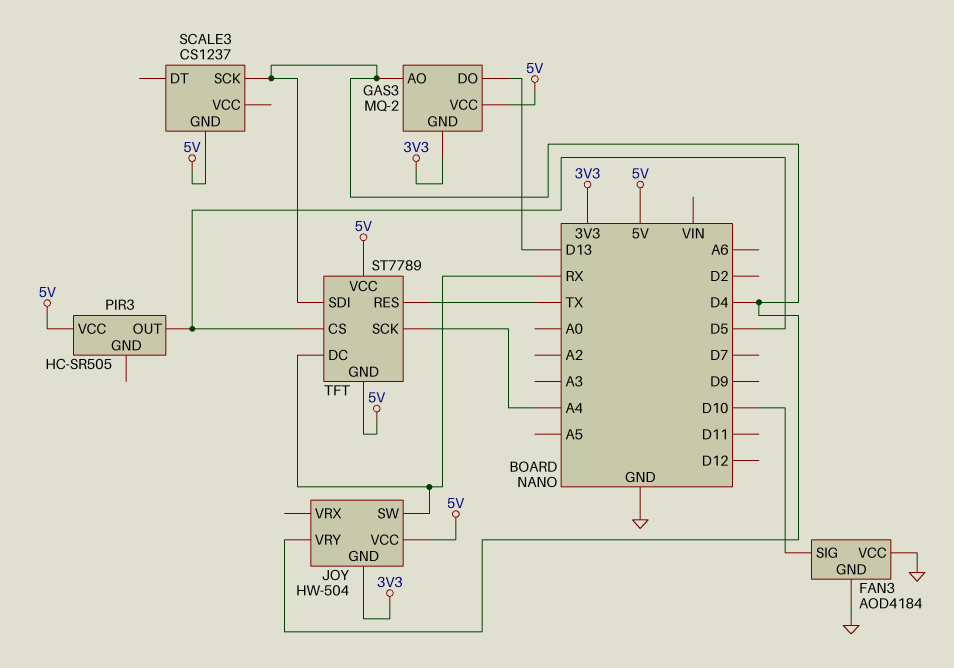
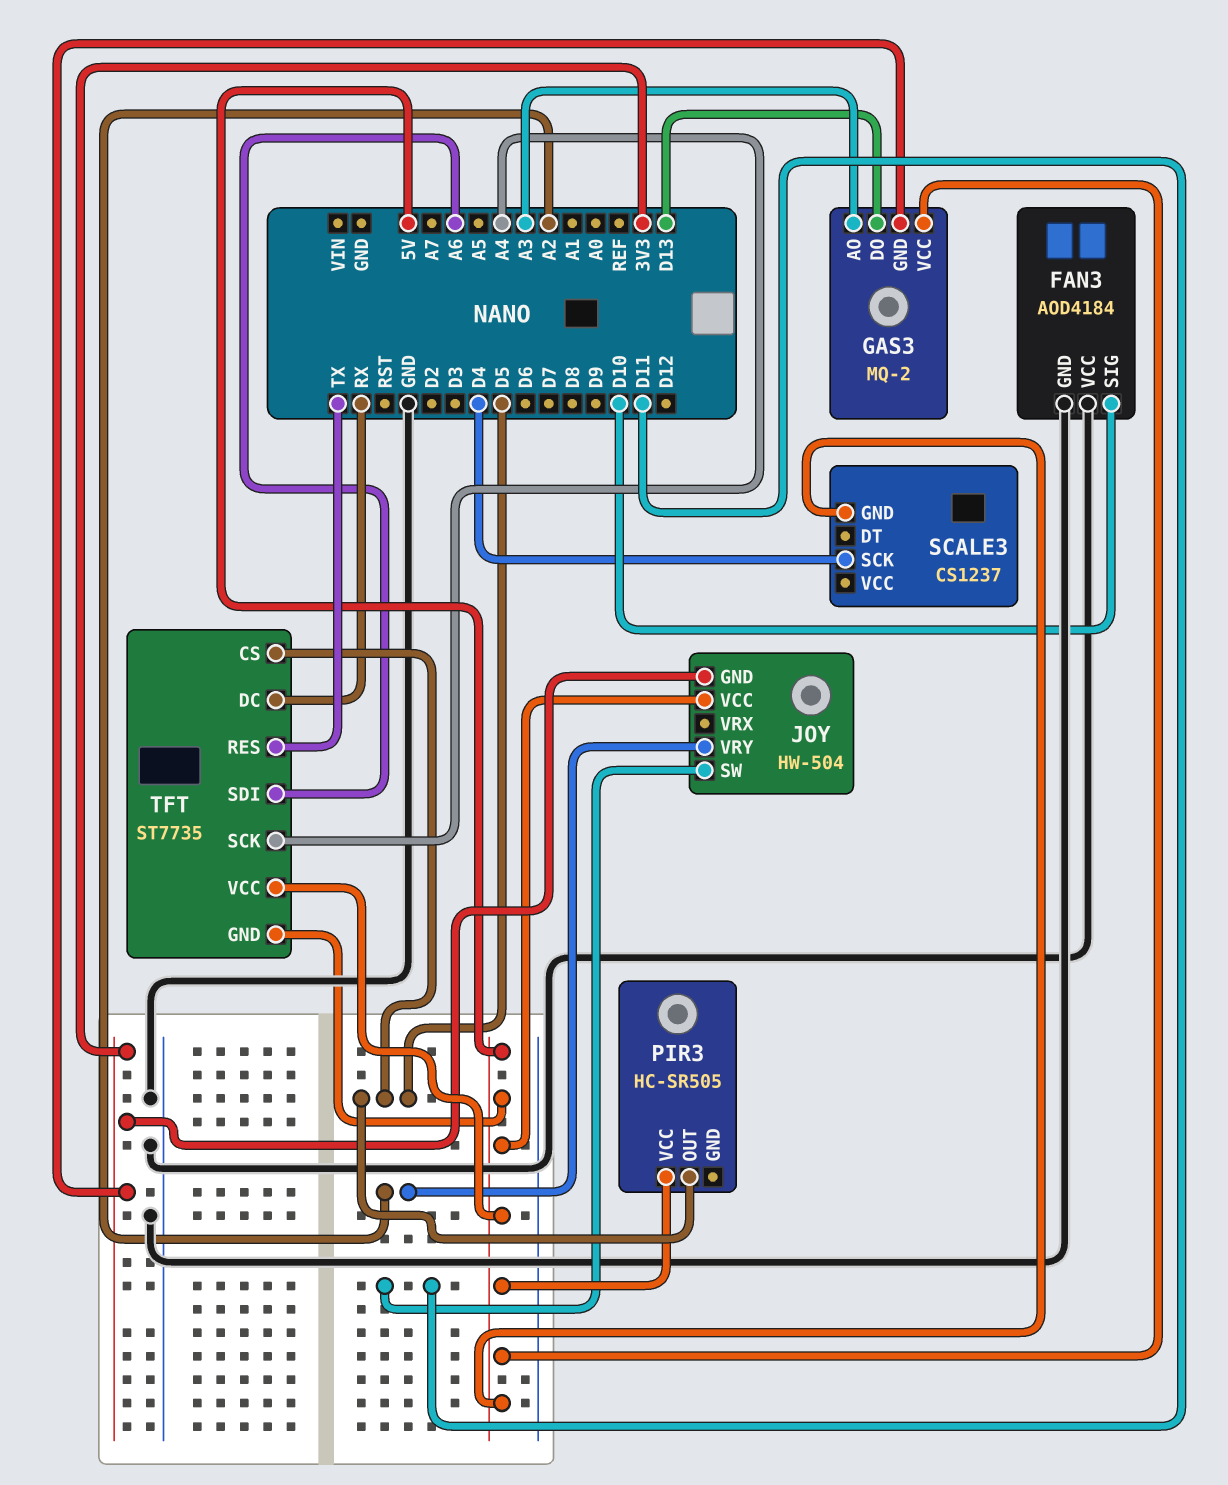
GAS3 pin AO: D4 -> A3
JOY pin SW: RX -> D11
JOY pin VRY: D4 -> A2
TFT: ST7789 -> ST7735
TFT pin SDI: D4 -> A6

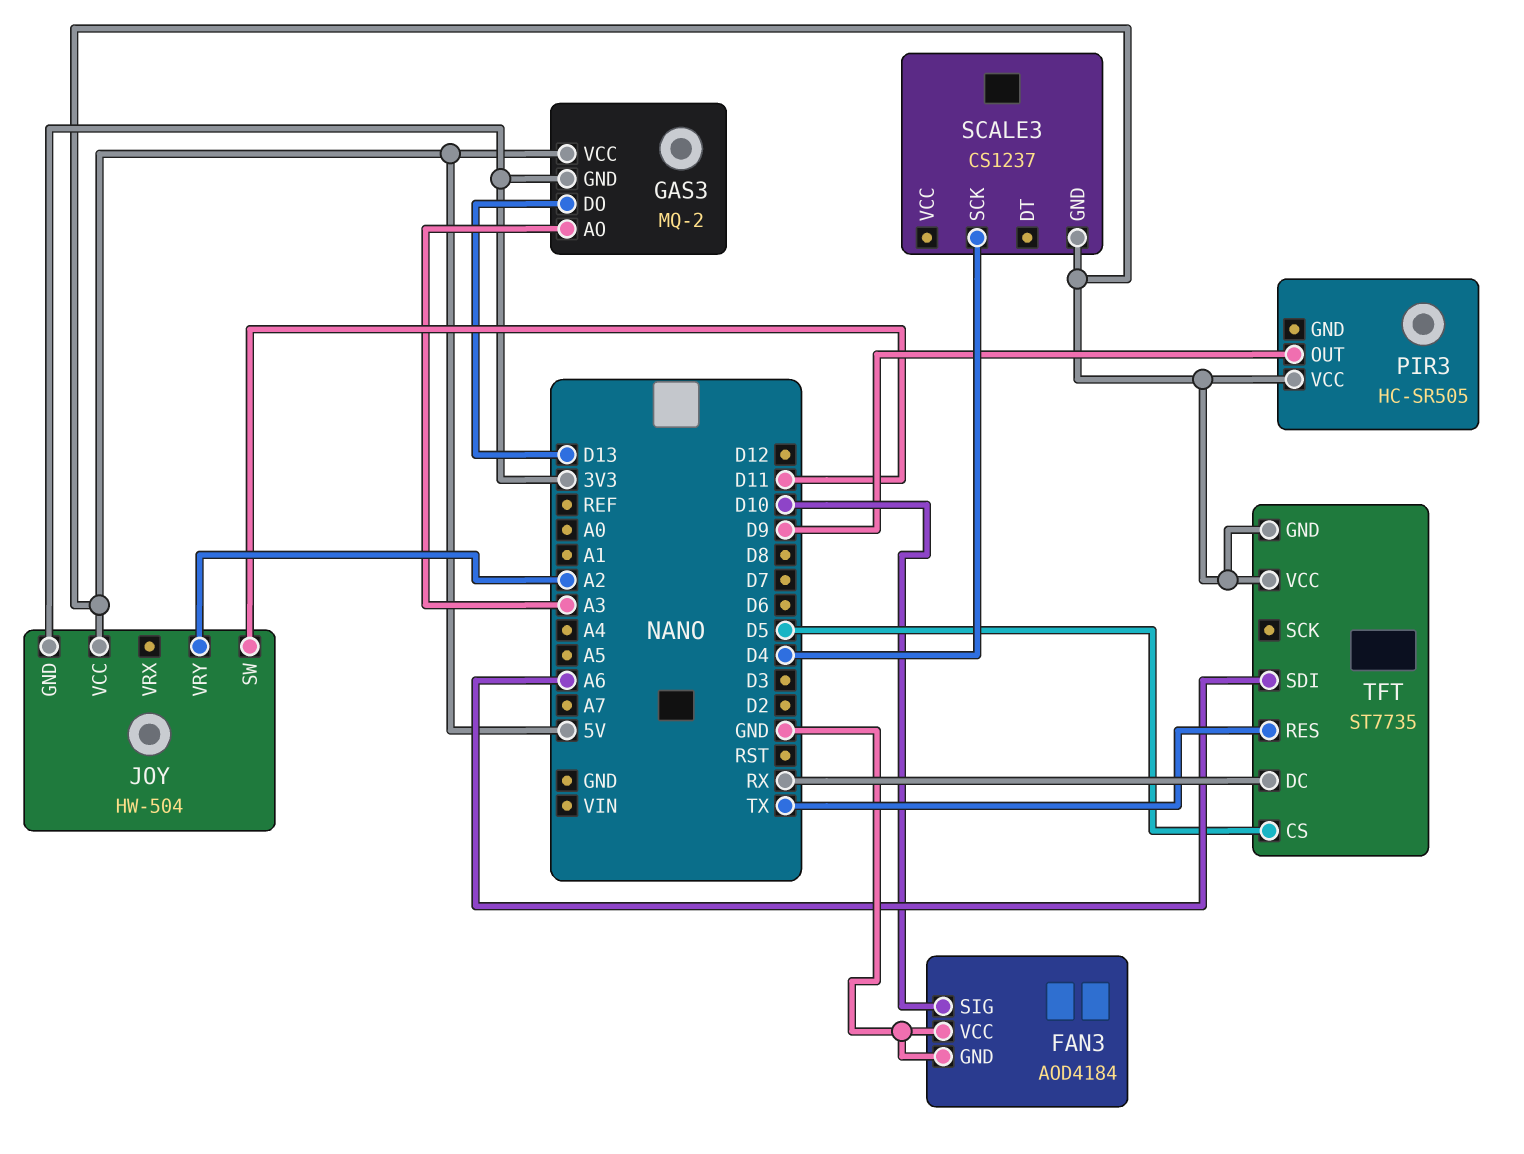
PIR3 pin OUT: D5 -> D9
TFT pin SCK: A4 -> none

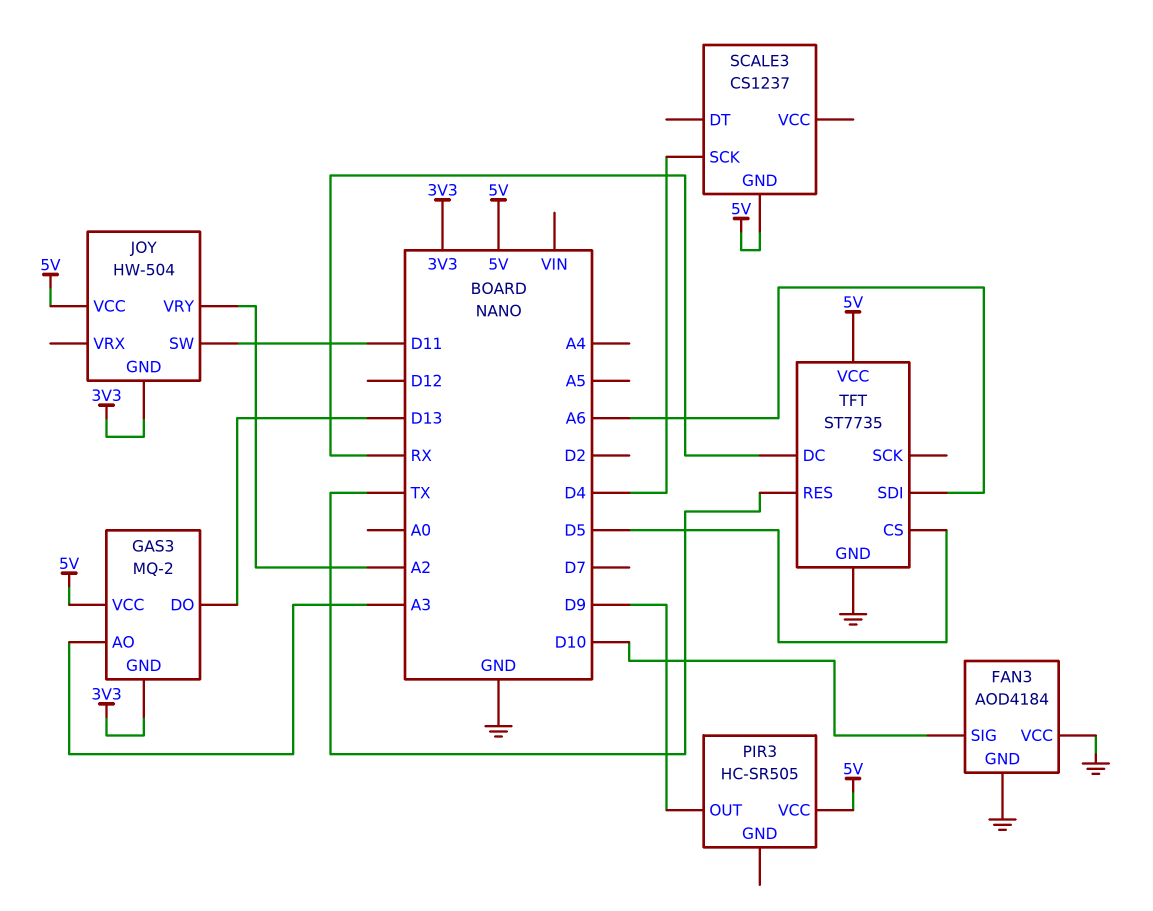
TFT pin GND: 5V -> GND

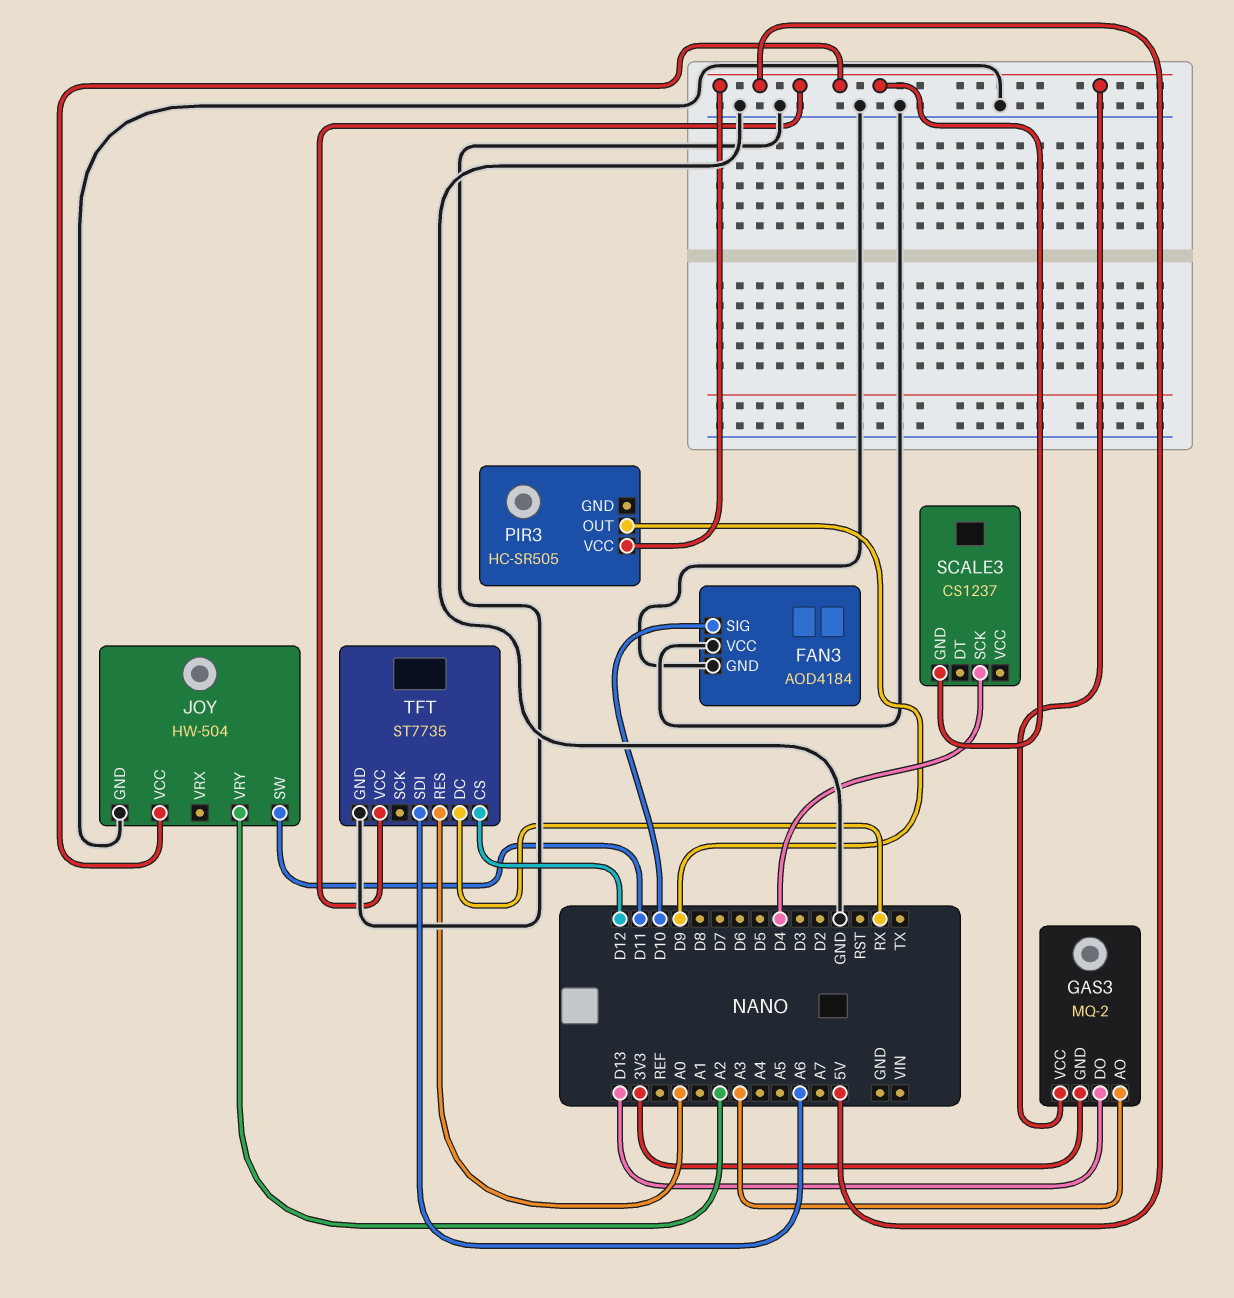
JOY pin GND: 3V3 -> GND
TFT pin CS: D5 -> D12
TFT pin RES: TX -> A0

